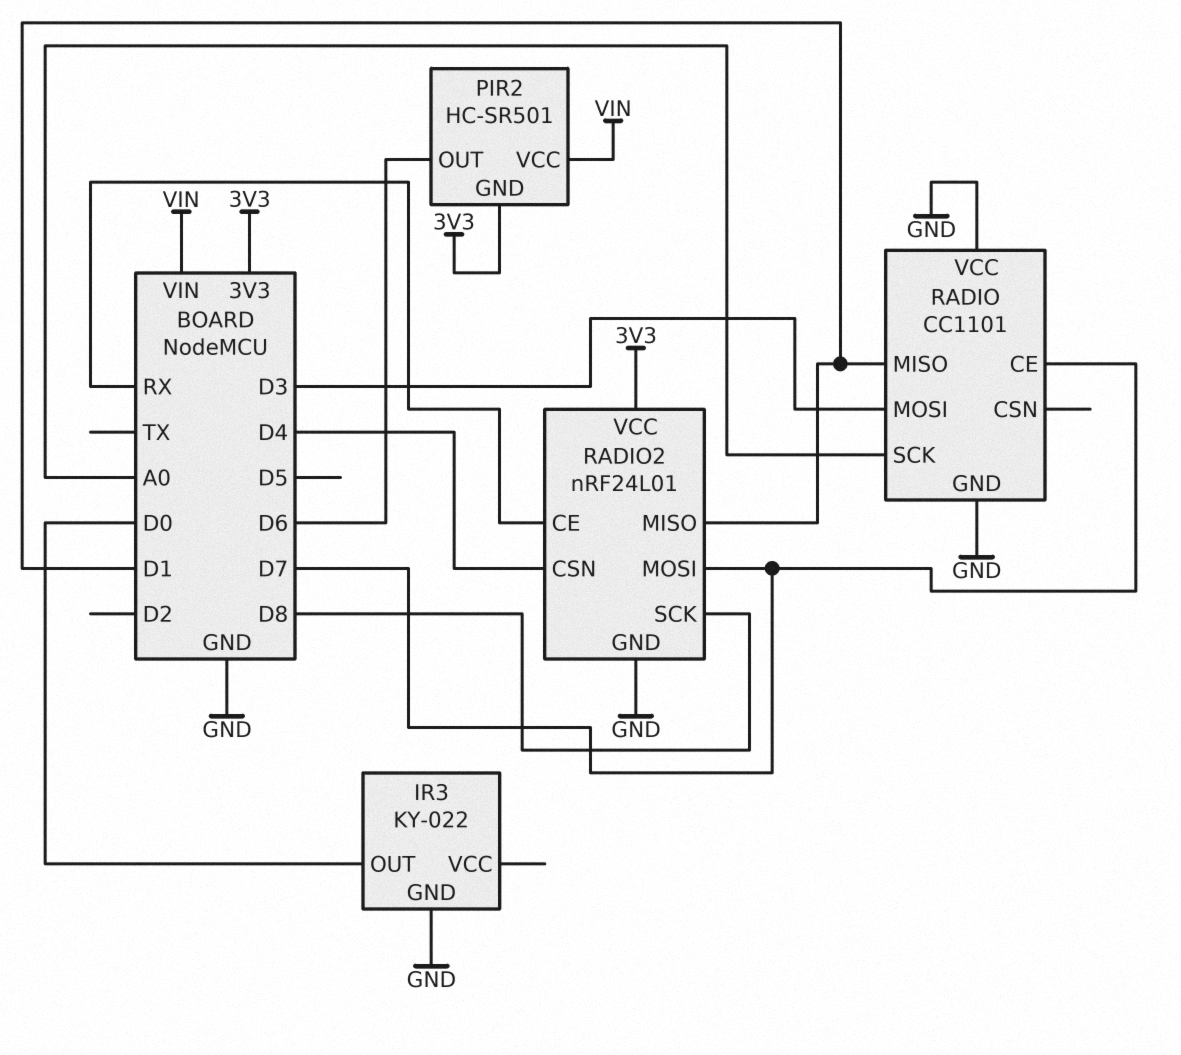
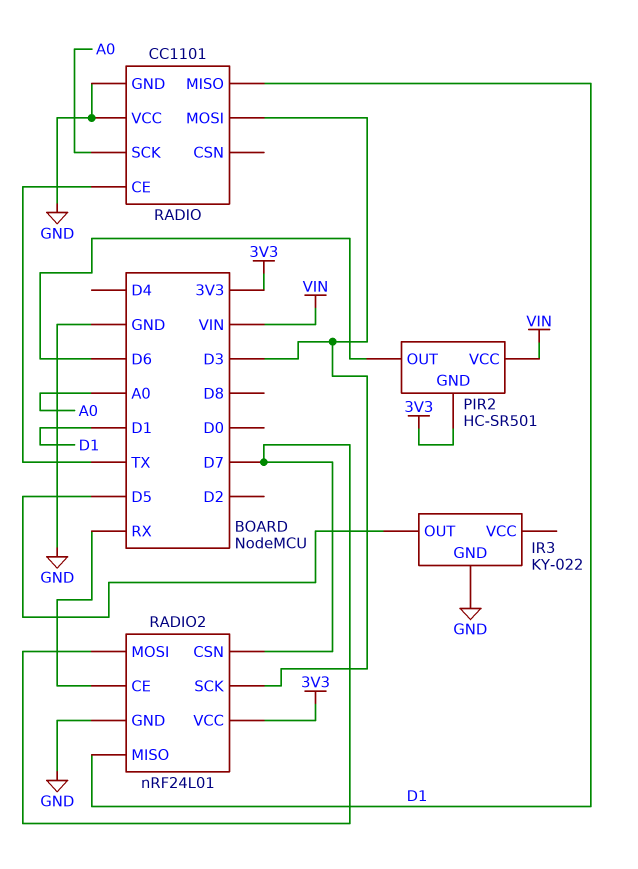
IR3 pin OUT: D0 -> D5
RADIO pin CE: D7 -> TX
RADIO2 pin CSN: D4 -> D7
RADIO2 pin SCK: D8 -> D3

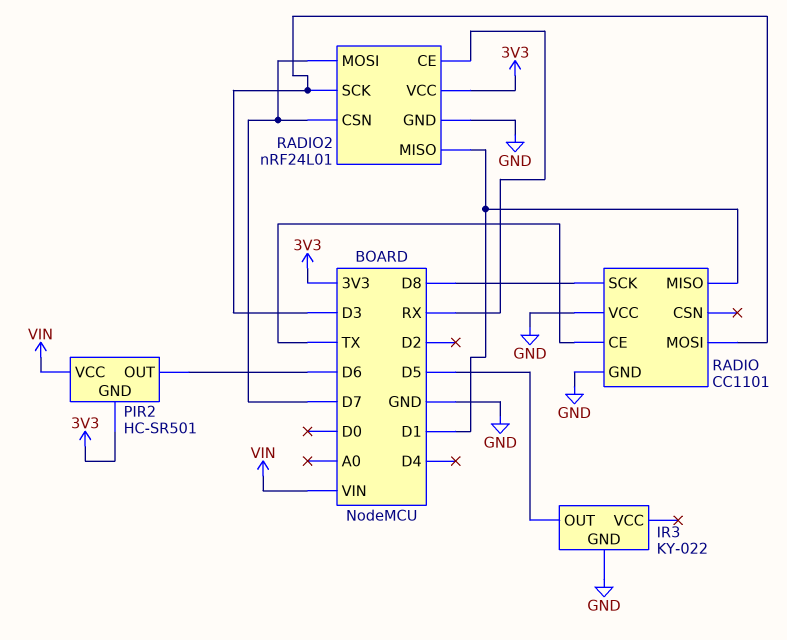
RADIO pin SCK: A0 -> D8

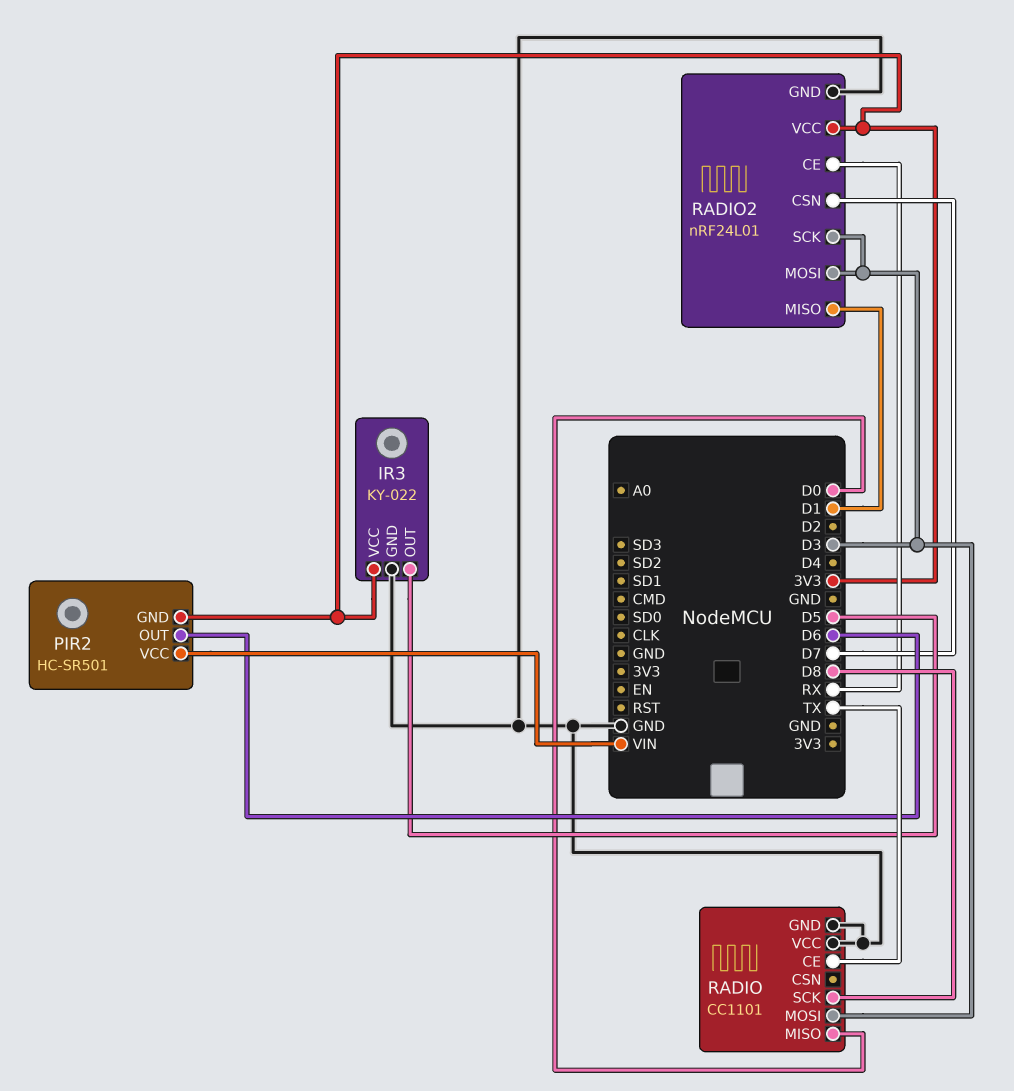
IR3 pin VCC: none -> 3V3
RADIO pin MISO: D1 -> D0
RADIO2 pin MOSI: D7 -> D3

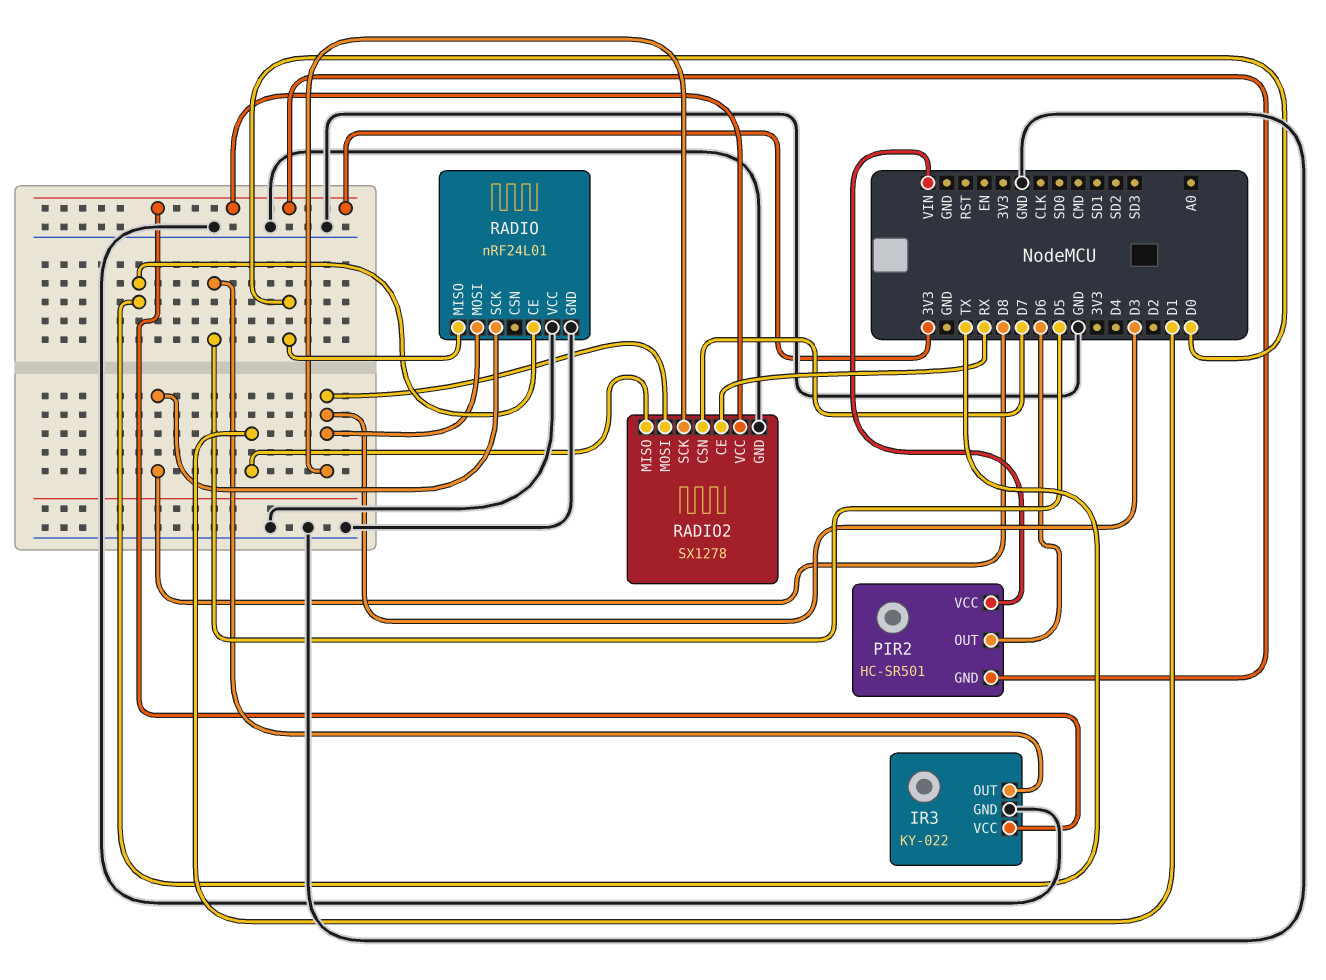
RADIO: CC1101 -> nRF24L01
RADIO2: nRF24L01 -> SX1278

